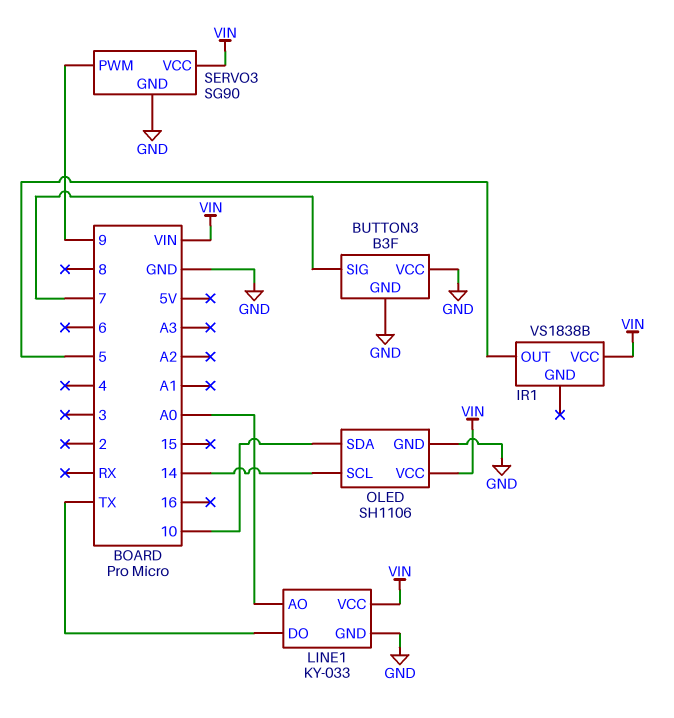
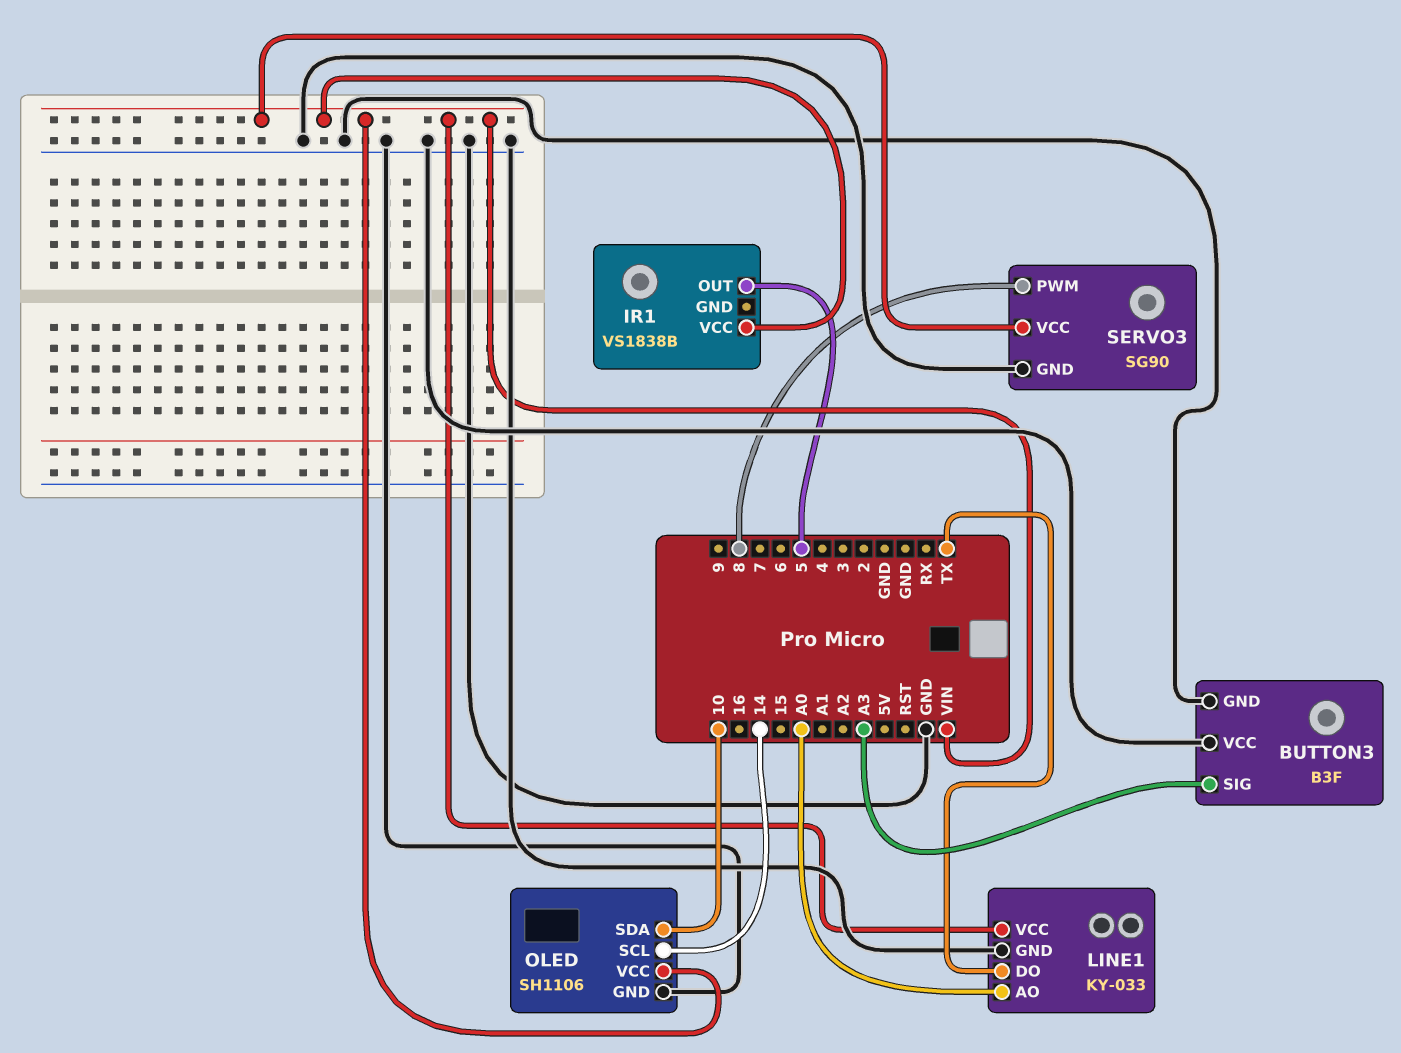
BUTTON3 pin SIG: 7 -> A3
SERVO3 pin PWM: 9 -> 8

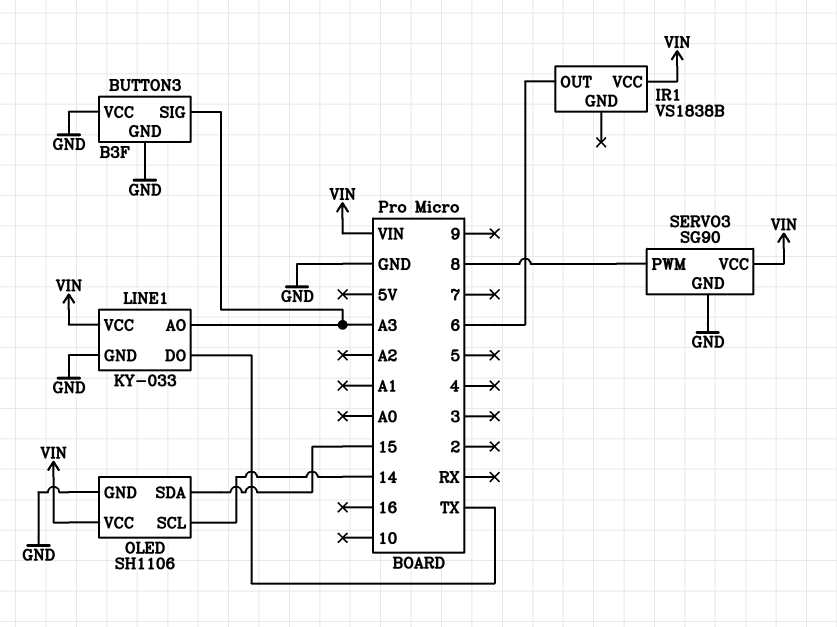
IR1 pin OUT: 5 -> 6
LINE1 pin AO: A0 -> A3
OLED pin SDA: 10 -> 15

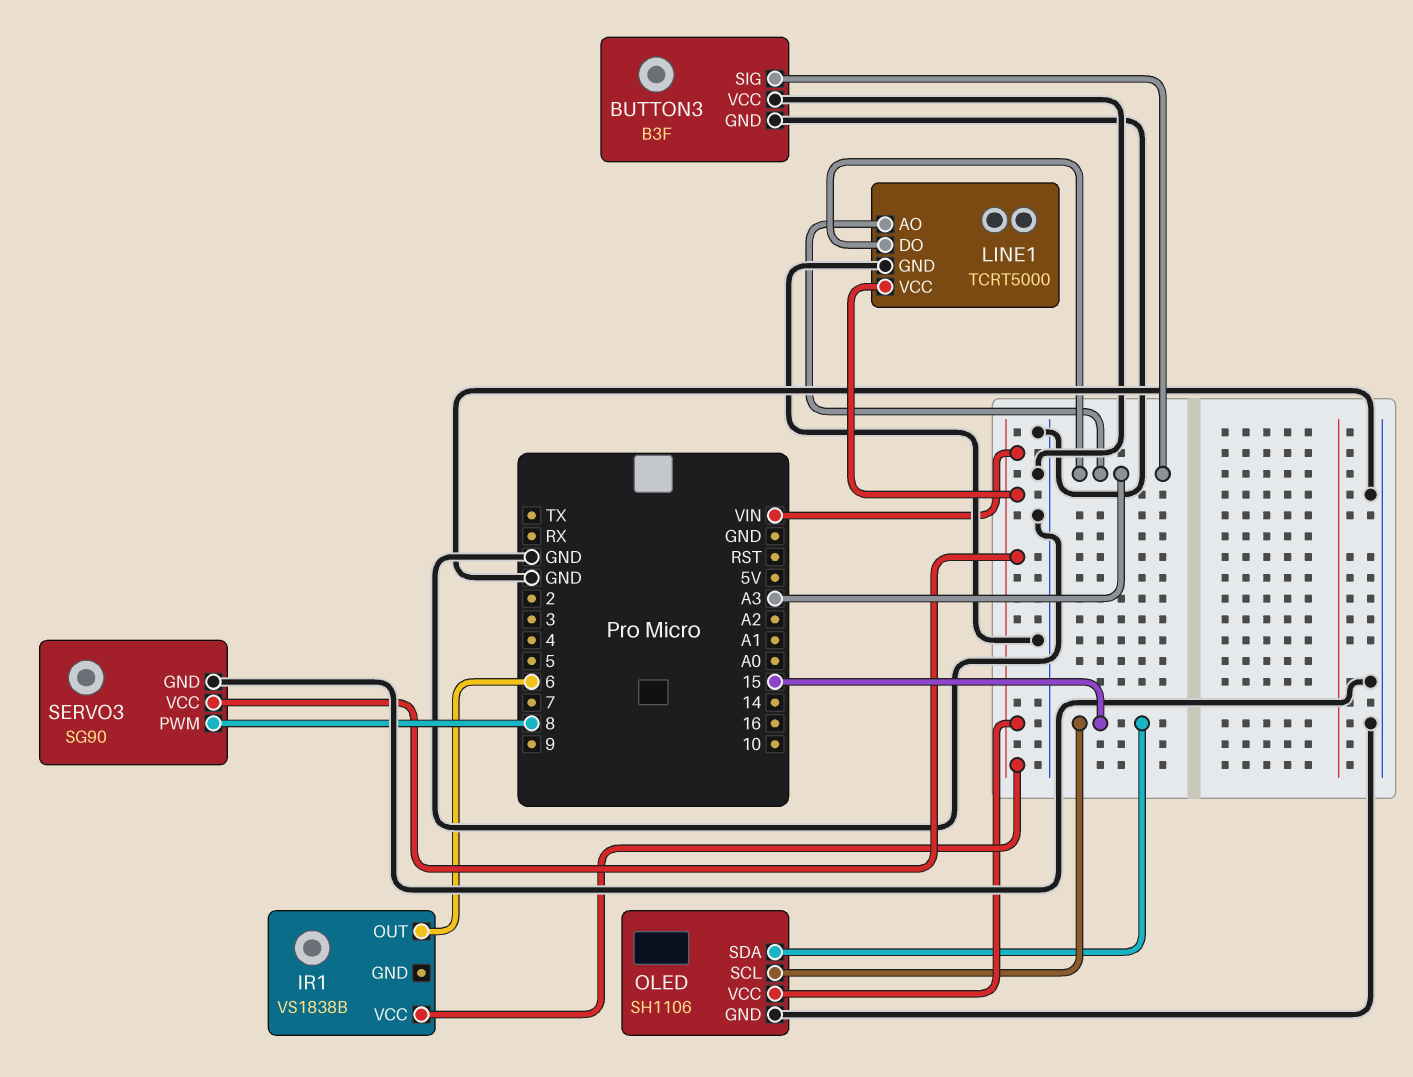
LINE1: KY-033 -> TCRT5000
LINE1 pin DO: TX -> A3
OLED pin SCL: 14 -> 15

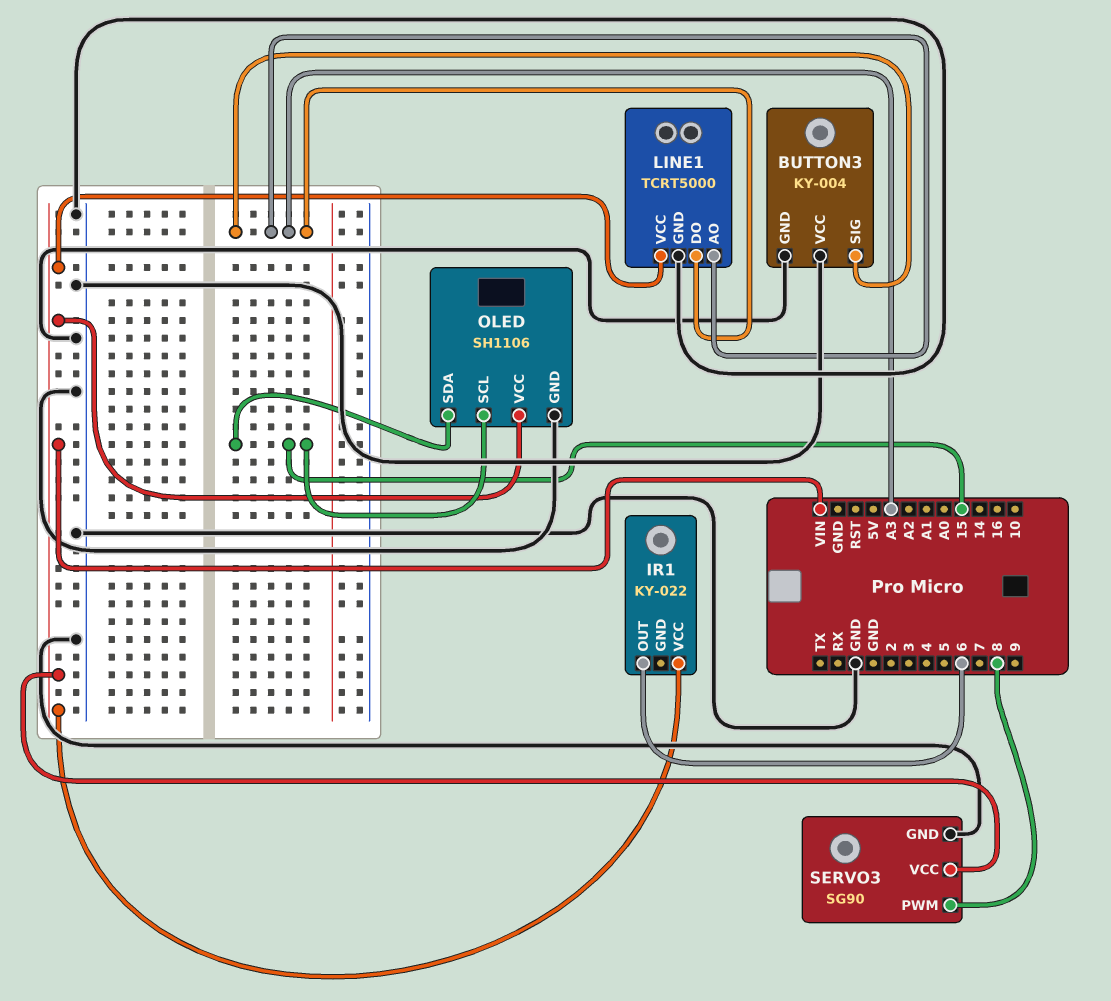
BUTTON3: B3F -> KY-004
IR1: VS1838B -> KY-022

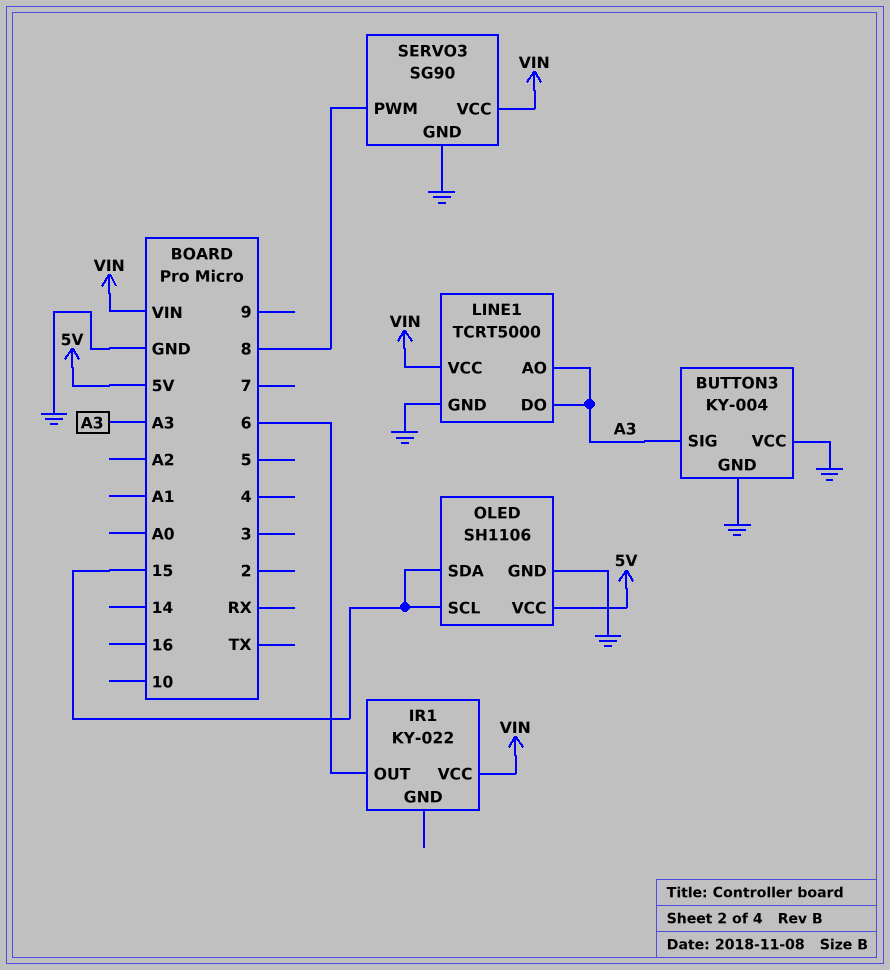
OLED pin VCC: VIN -> 5V

